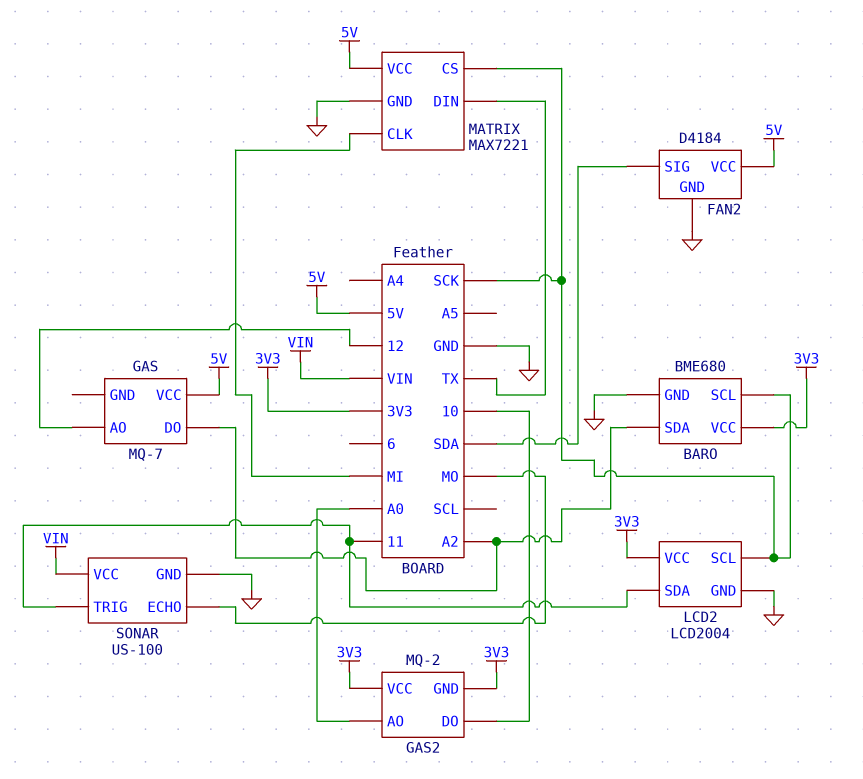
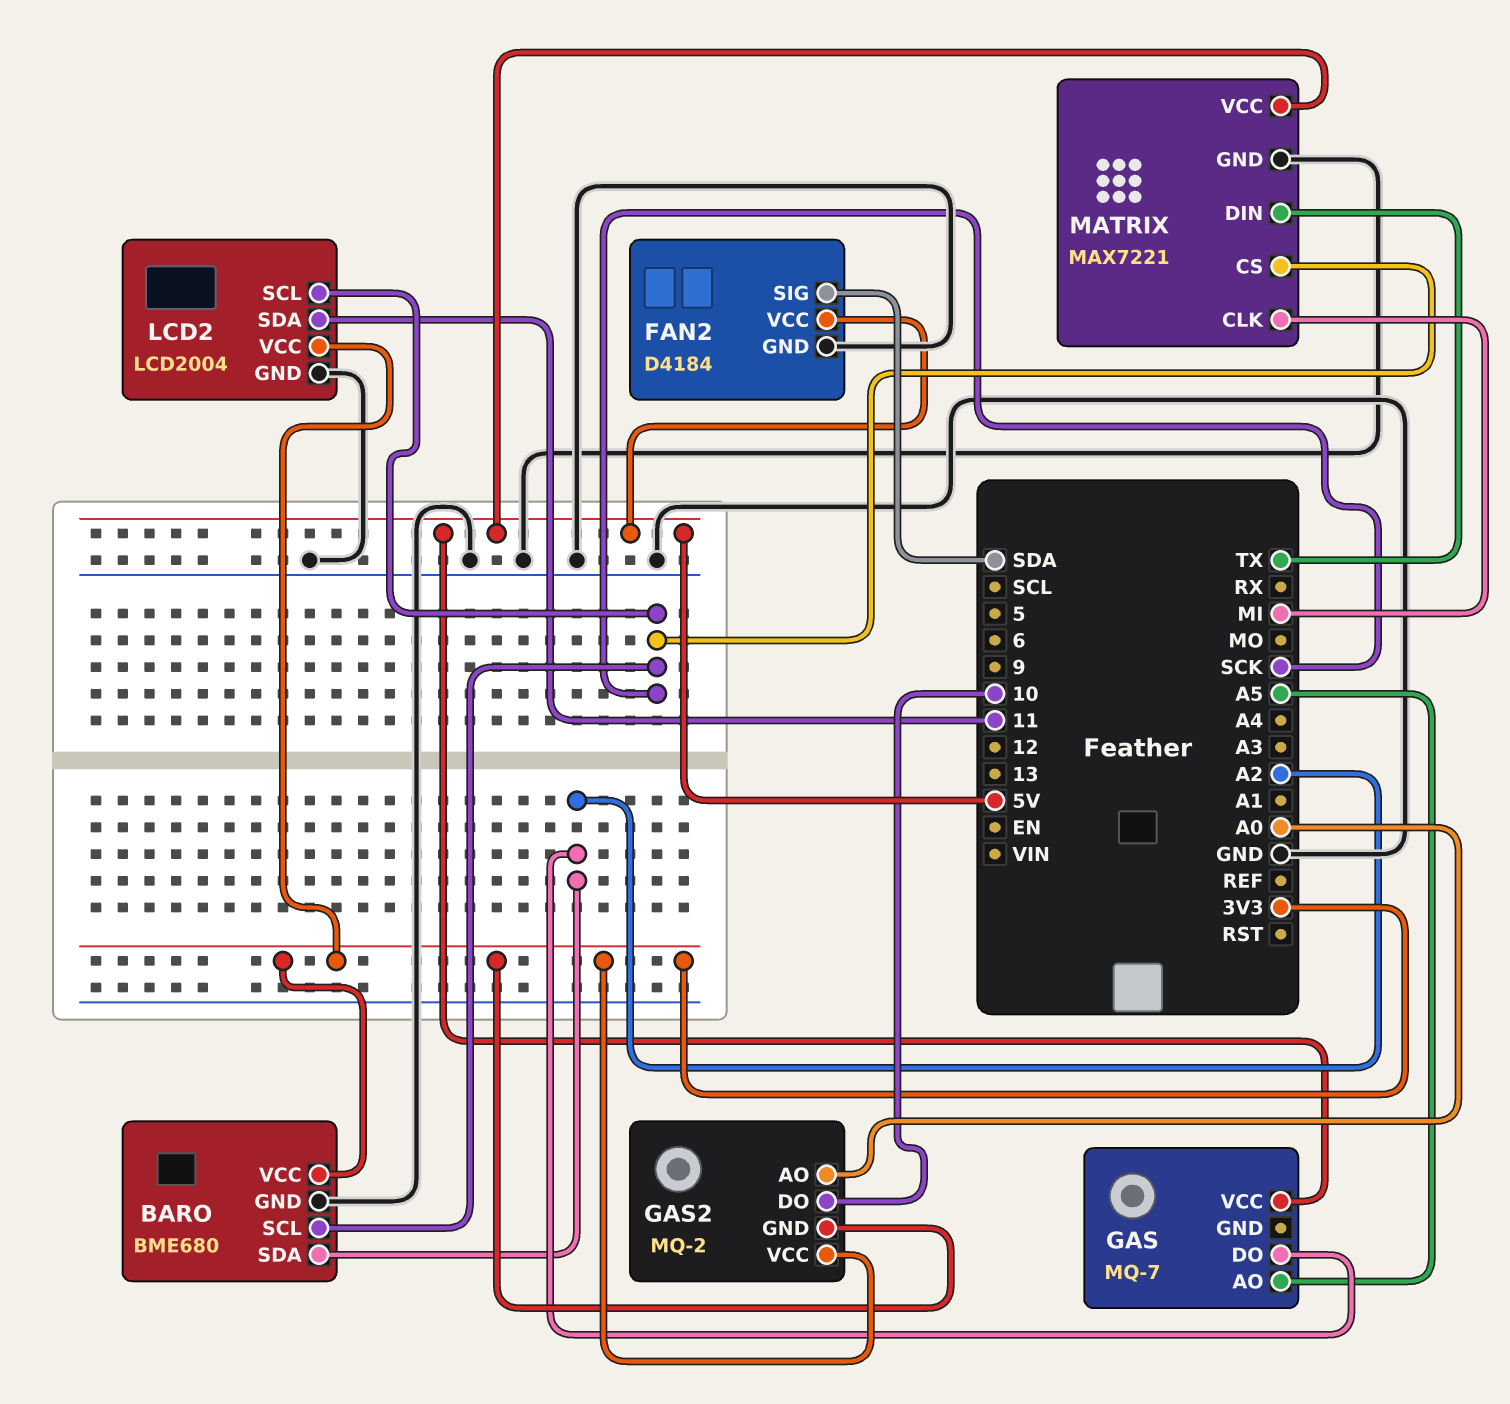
GAS pin AO: 12 -> A5
SONAR: US-100 -> none
SONAR pin ECHO: MO -> none
SONAR pin GND: GND -> none
SONAR pin TRIG: 11 -> none
SONAR pin VCC: VIN -> none

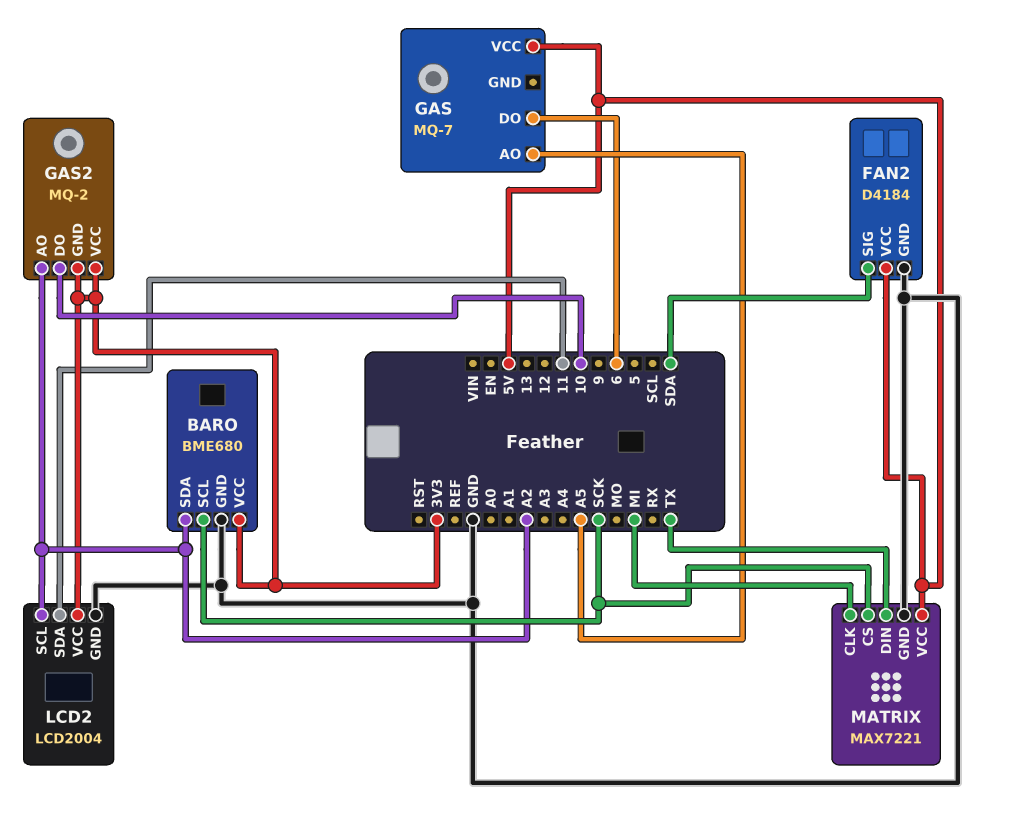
GAS pin DO: A2 -> 6
GAS2 pin AO: A0 -> A2
LCD2 pin SCL: SCK -> A2

